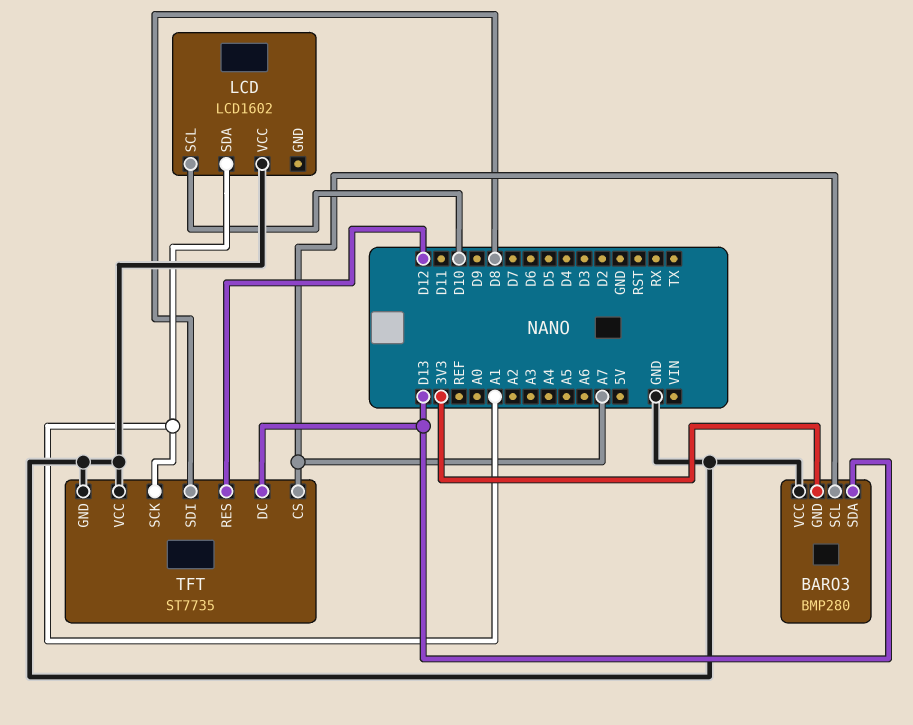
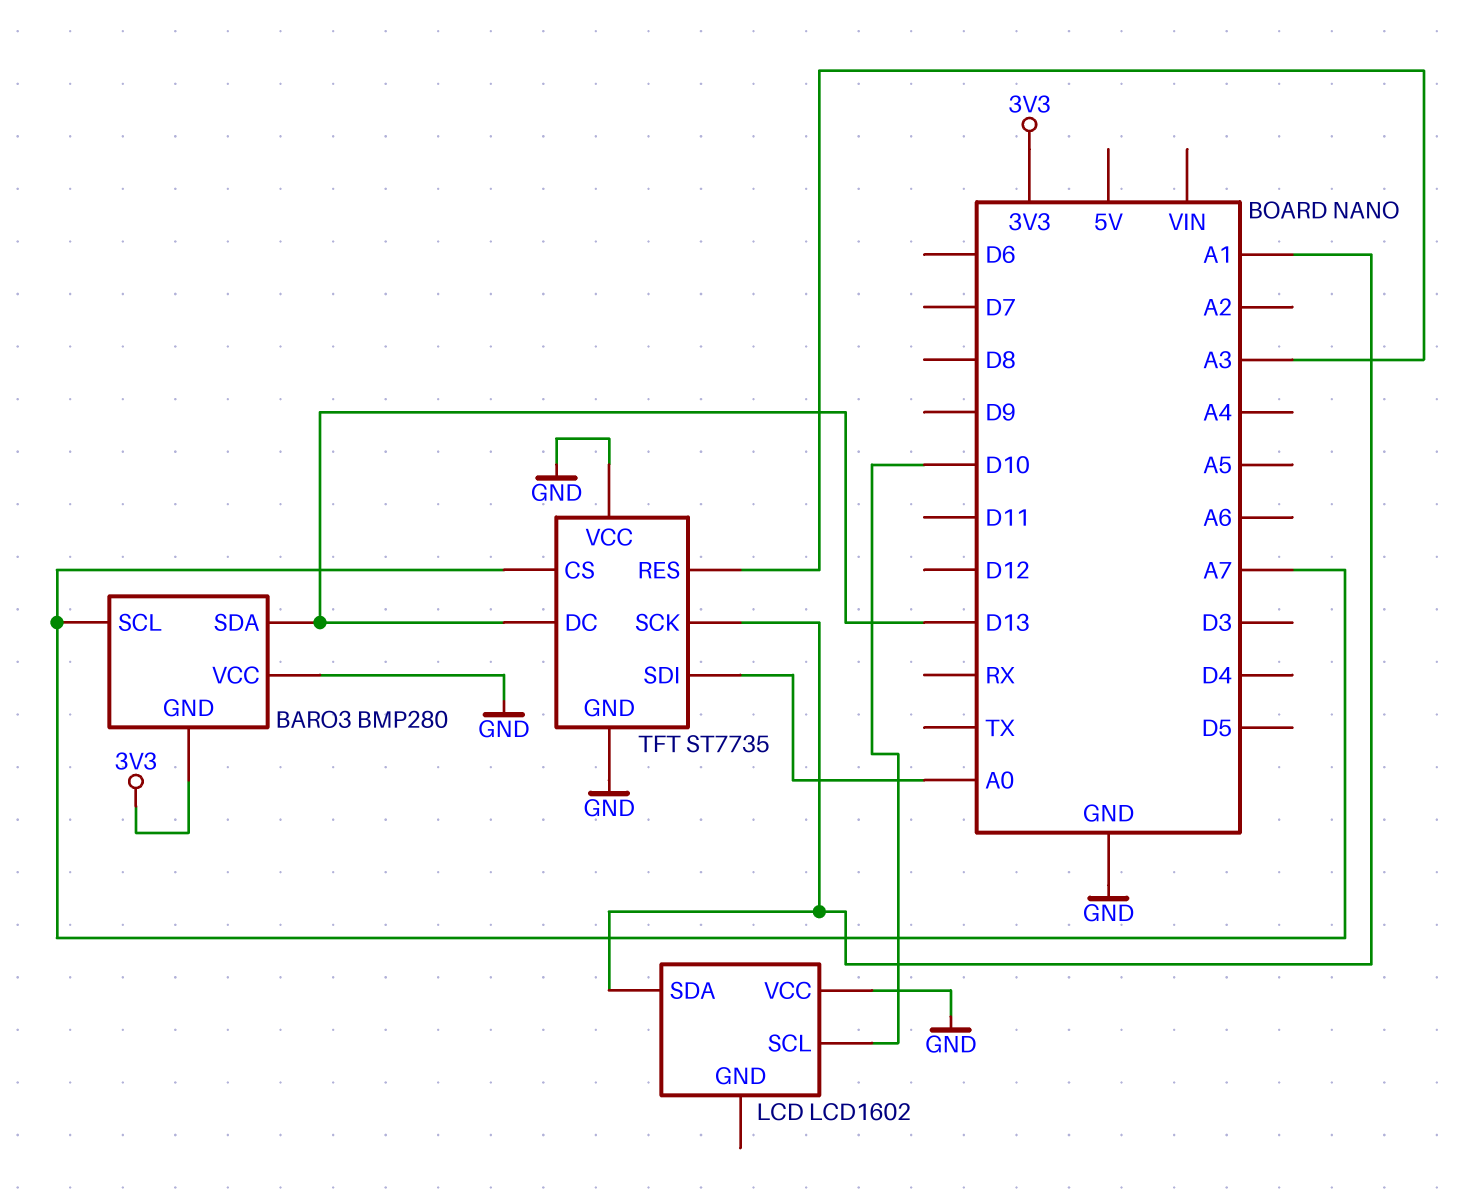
TFT pin RES: D12 -> A3
TFT pin SDI: D8 -> A0

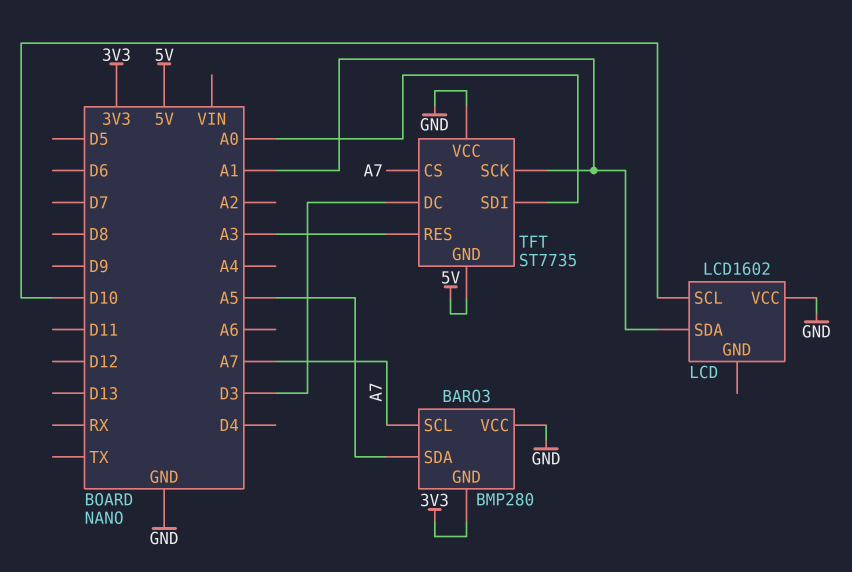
BARO3 pin SDA: D13 -> A5
TFT pin DC: D13 -> D3
TFT pin GND: GND -> 5V

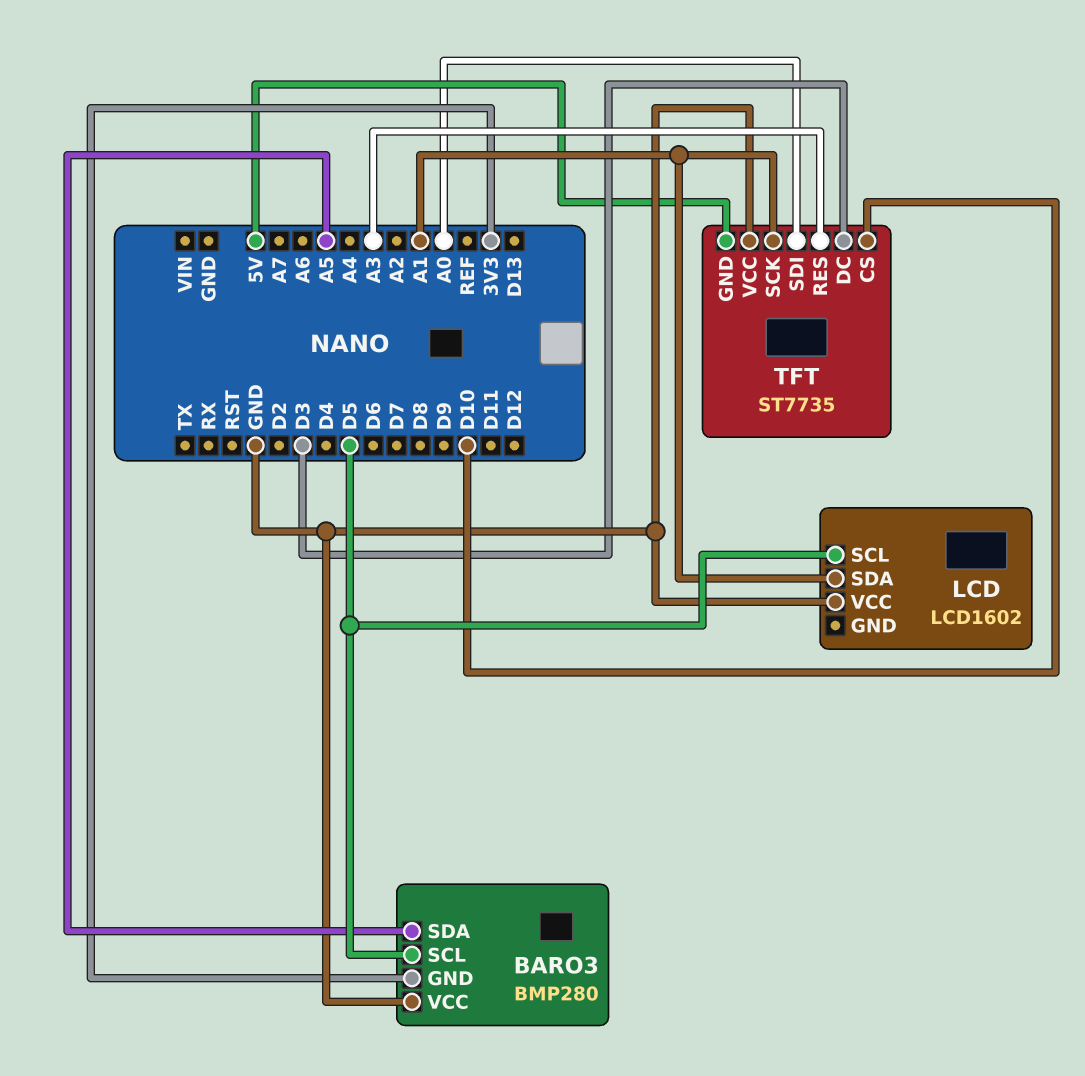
BARO3 pin SCL: A7 -> D5
LCD pin SCL: D10 -> D5
TFT pin CS: A7 -> D10

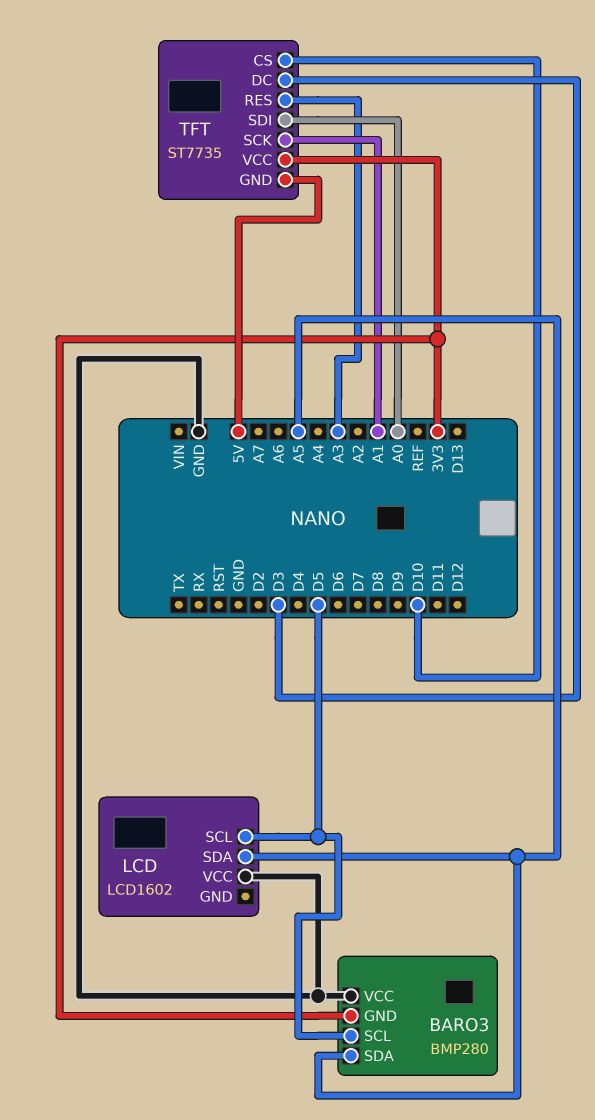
LCD pin SDA: A1 -> A5
TFT pin VCC: GND -> 3V3

